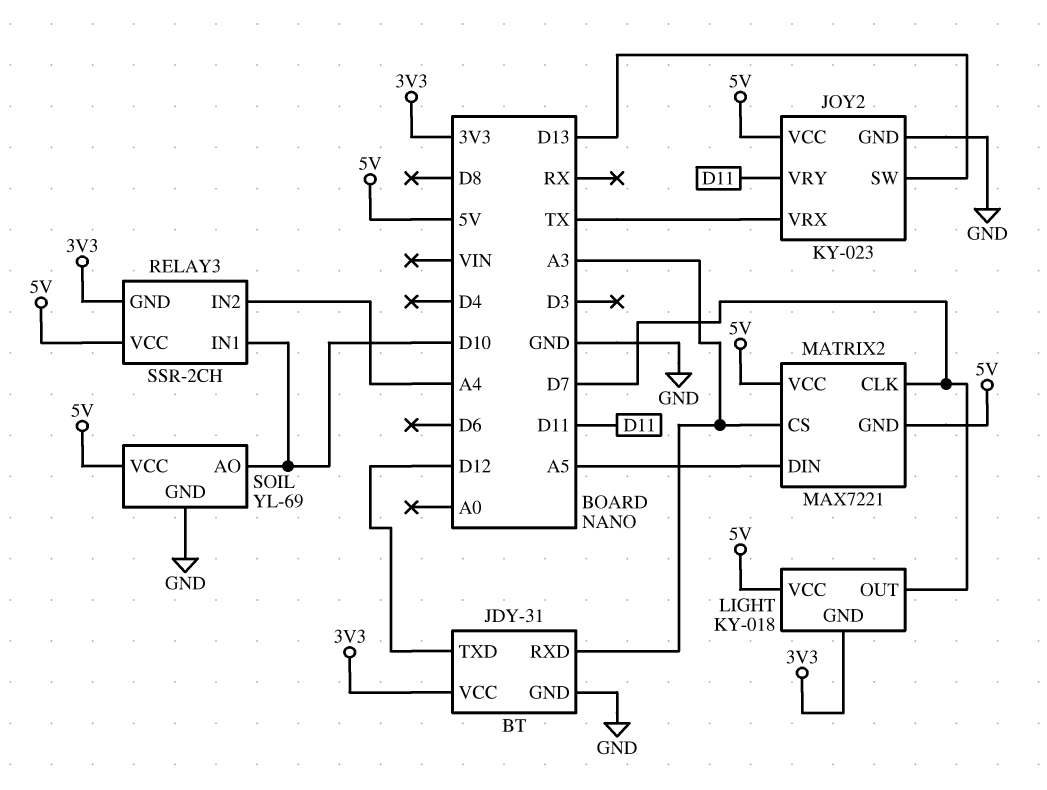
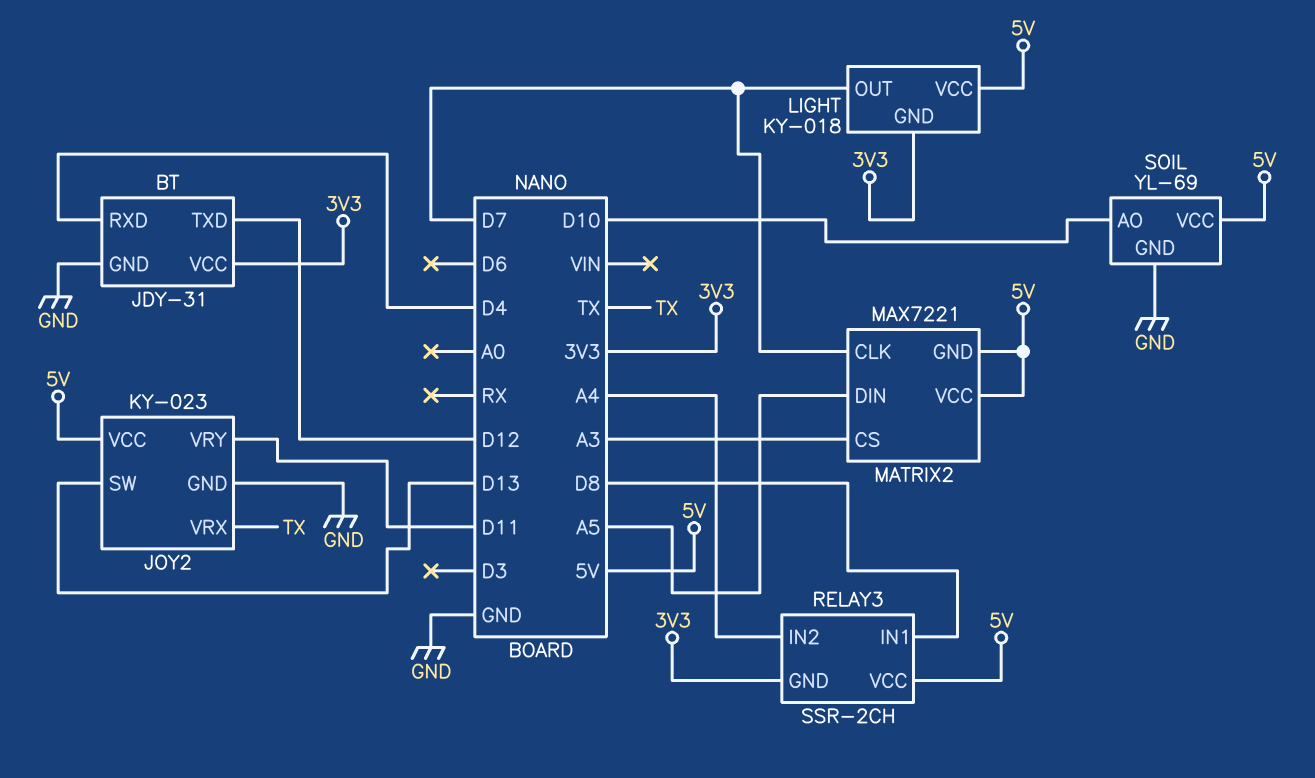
BT pin RXD: A3 -> D4
RELAY3 pin IN1: D10 -> D8

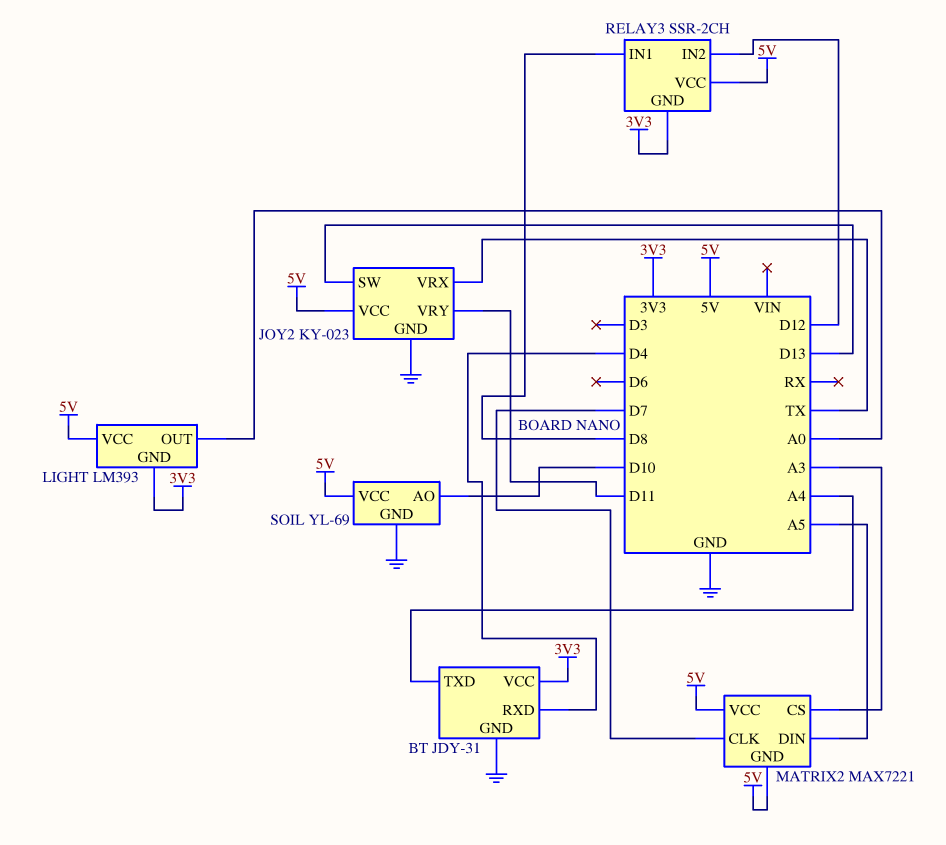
BT pin TXD: D12 -> A4
LIGHT: KY-018 -> LM393
LIGHT pin OUT: D7 -> A0
RELAY3 pin IN2: A4 -> D12

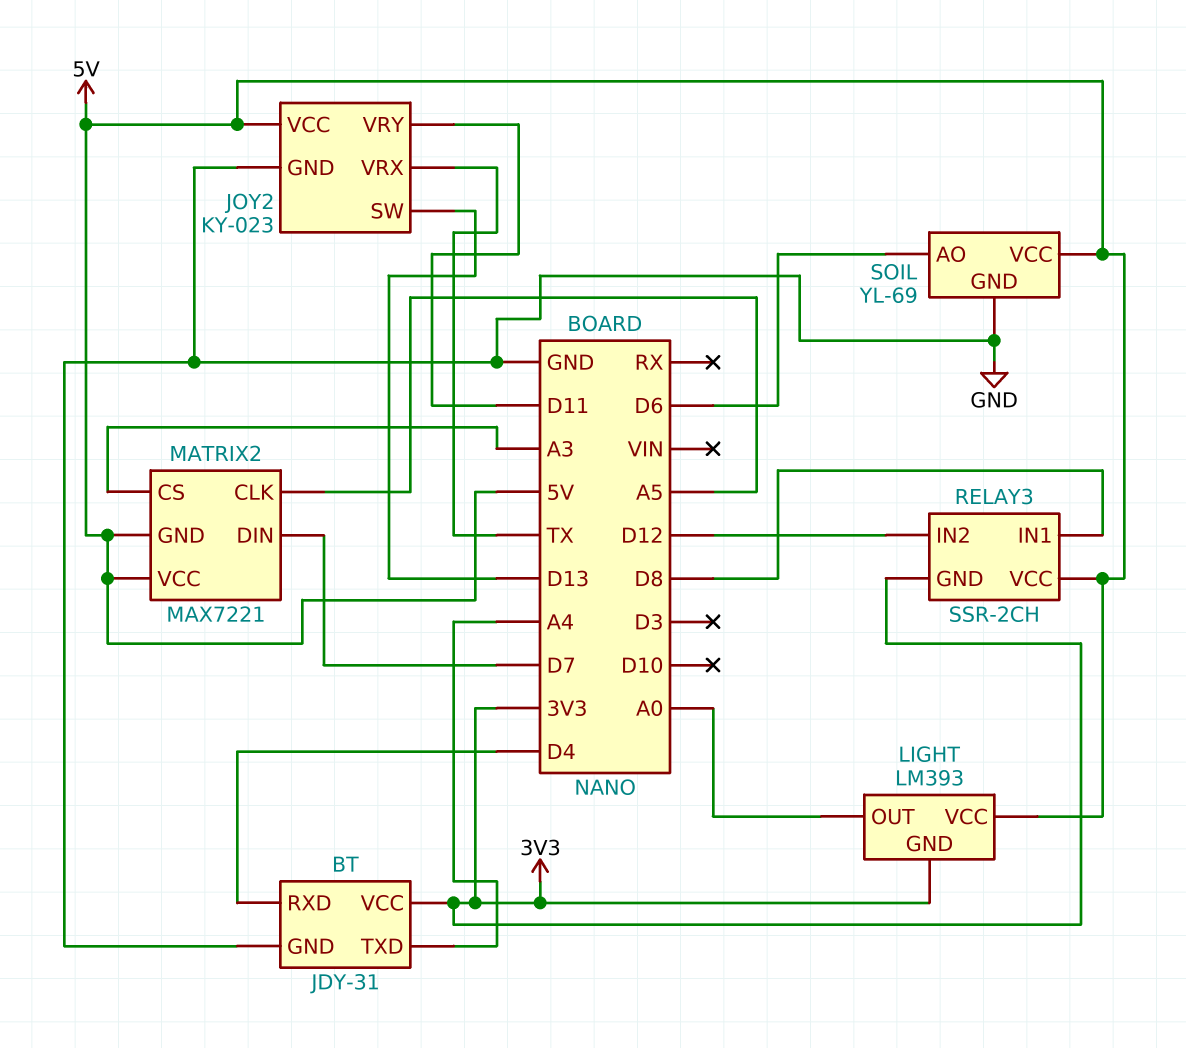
MATRIX2 pin CLK: D7 -> A5
MATRIX2 pin DIN: A5 -> D7
SOIL pin AO: D10 -> D6

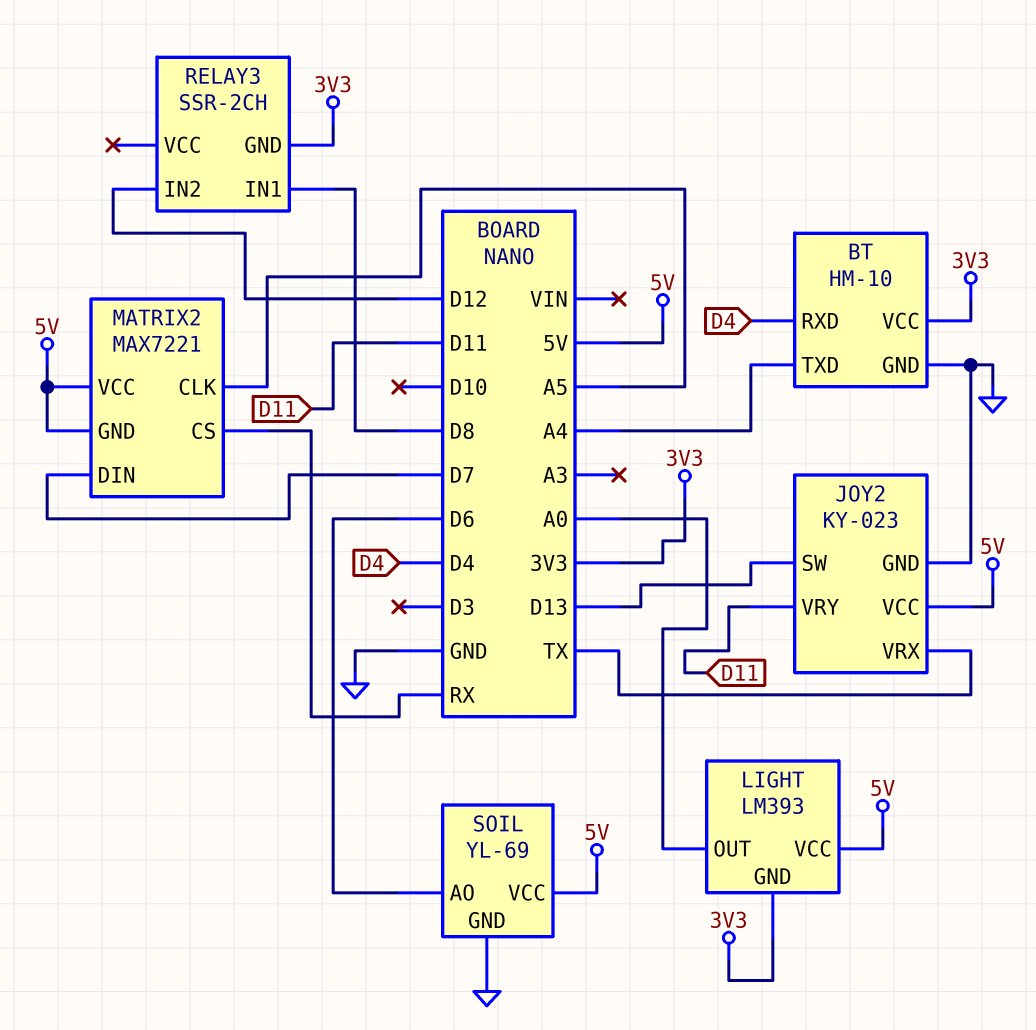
BT: JDY-31 -> HM-10
MATRIX2 pin CS: A3 -> RX
RELAY3 pin VCC: 5V -> none

